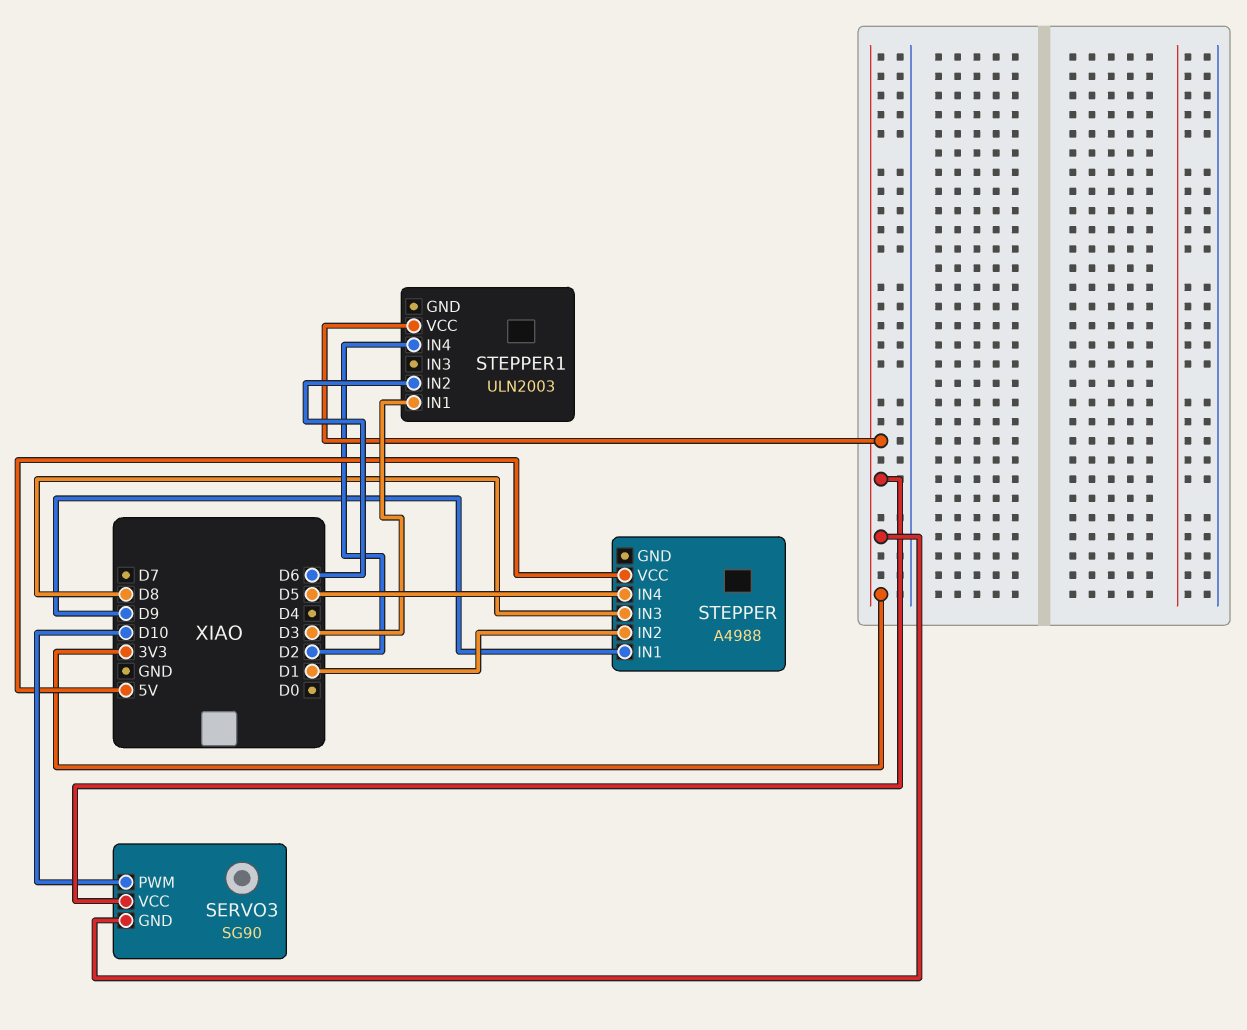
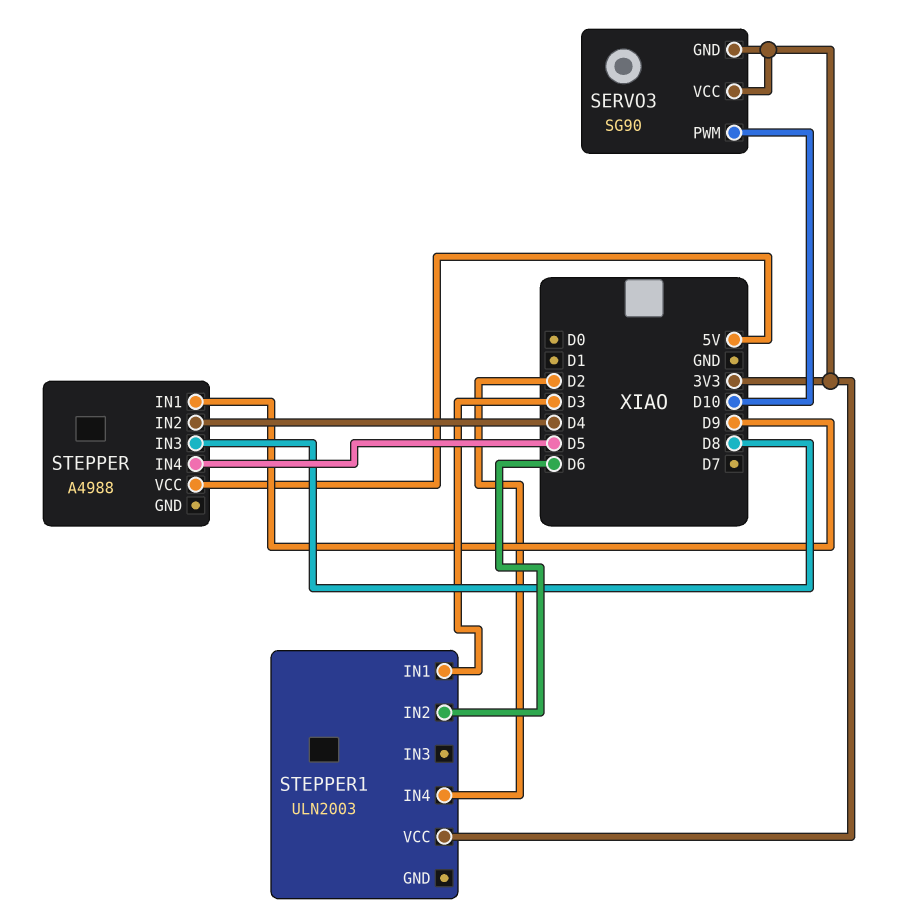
STEPPER pin IN2: D1 -> D4

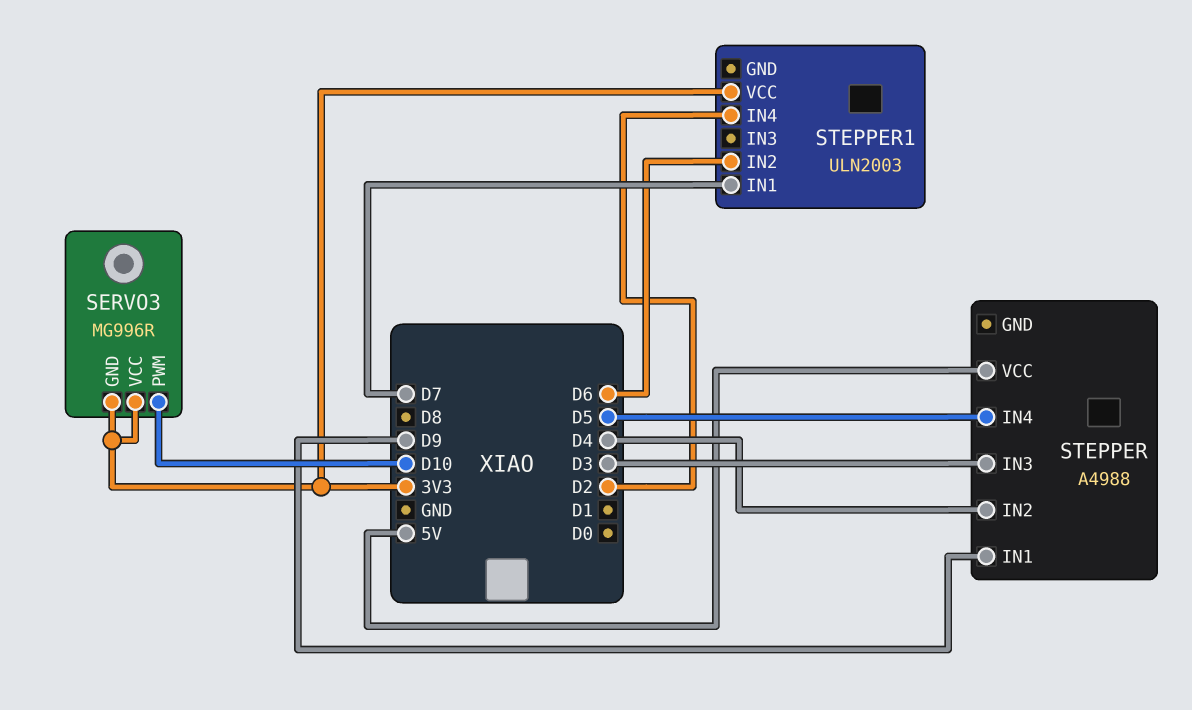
SERVO3: SG90 -> MG996R
STEPPER pin IN3: D8 -> D3
STEPPER1 pin IN1: D3 -> D7

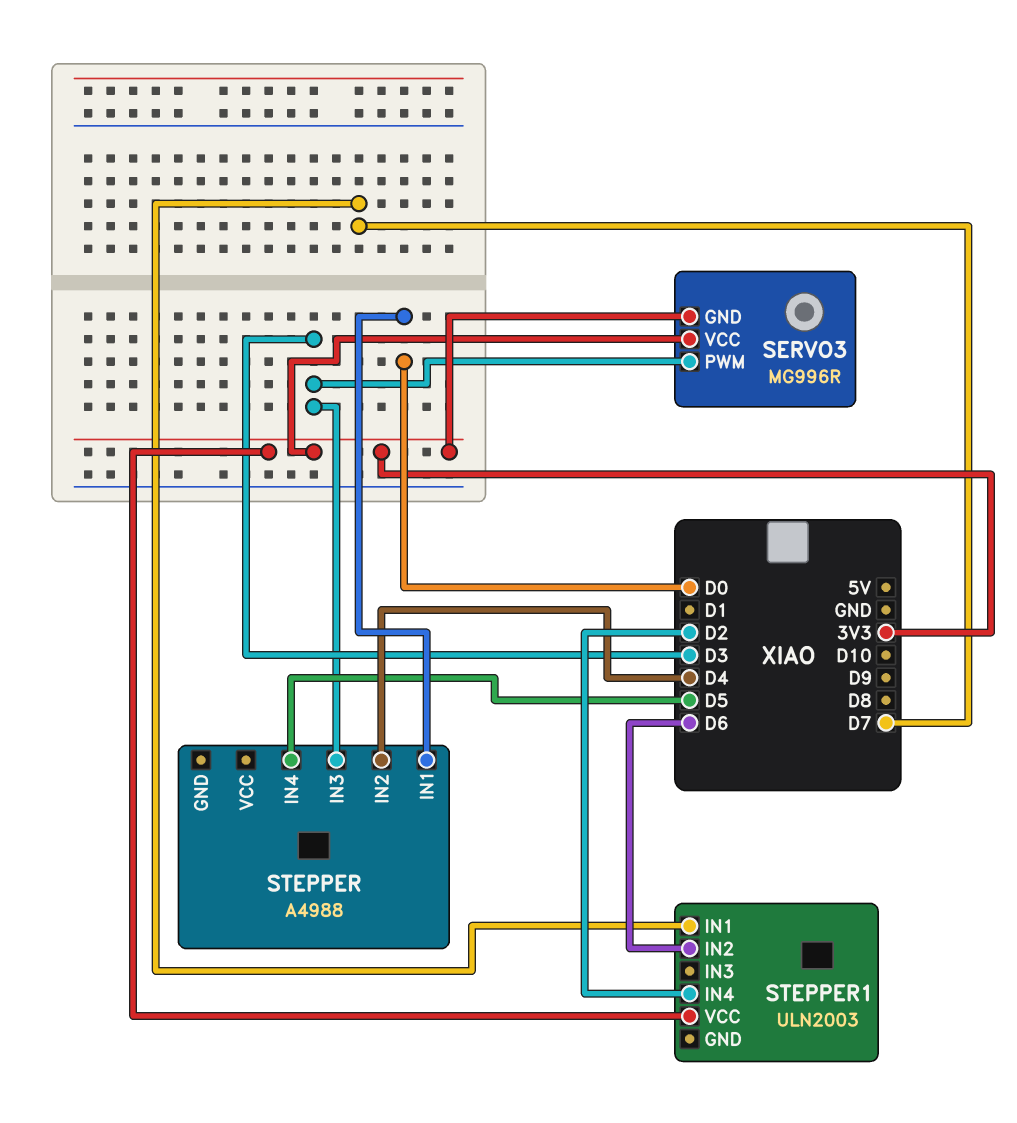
SERVO3 pin PWM: D10 -> D3
STEPPER pin IN1: D9 -> D0
STEPPER pin VCC: 5V -> none

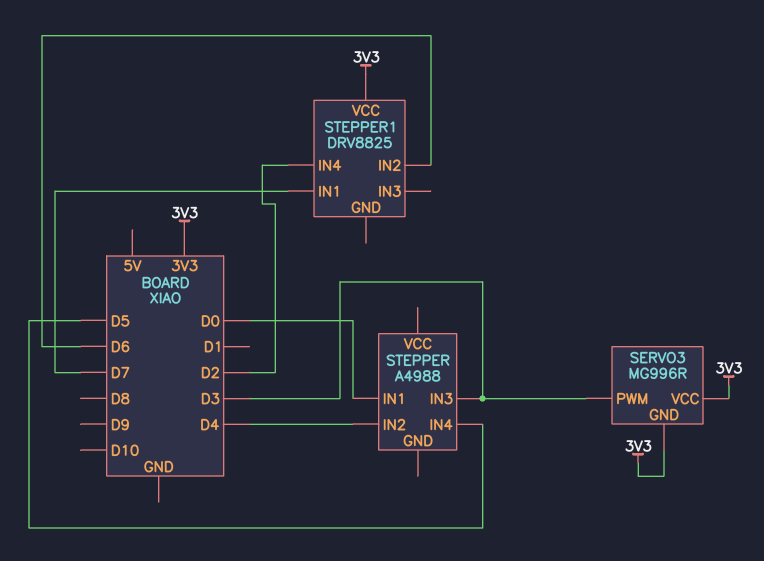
STEPPER1: ULN2003 -> DRV8825

